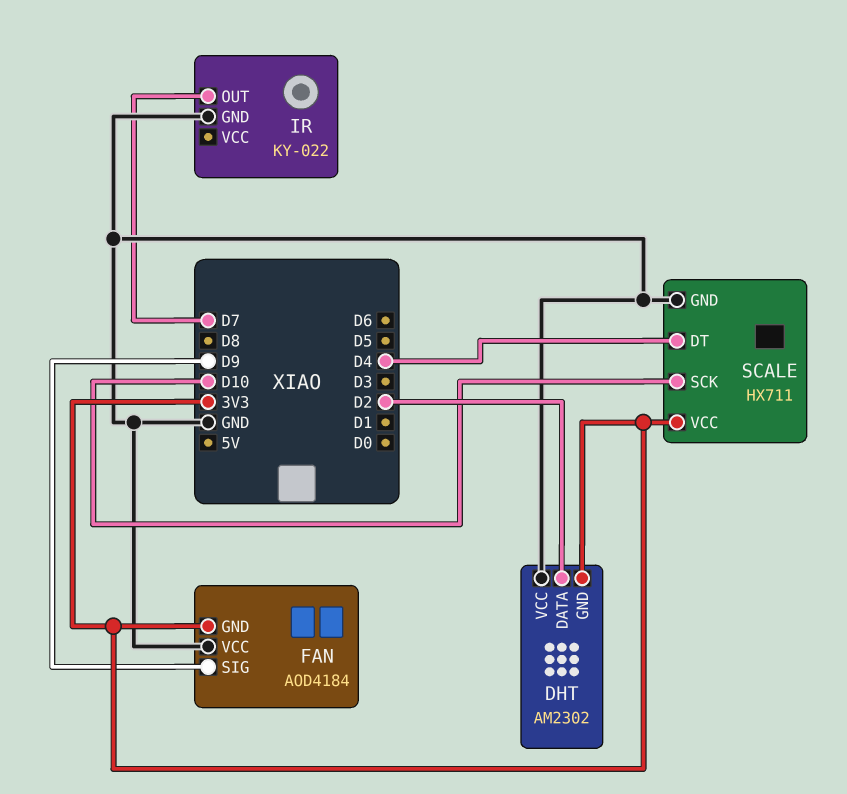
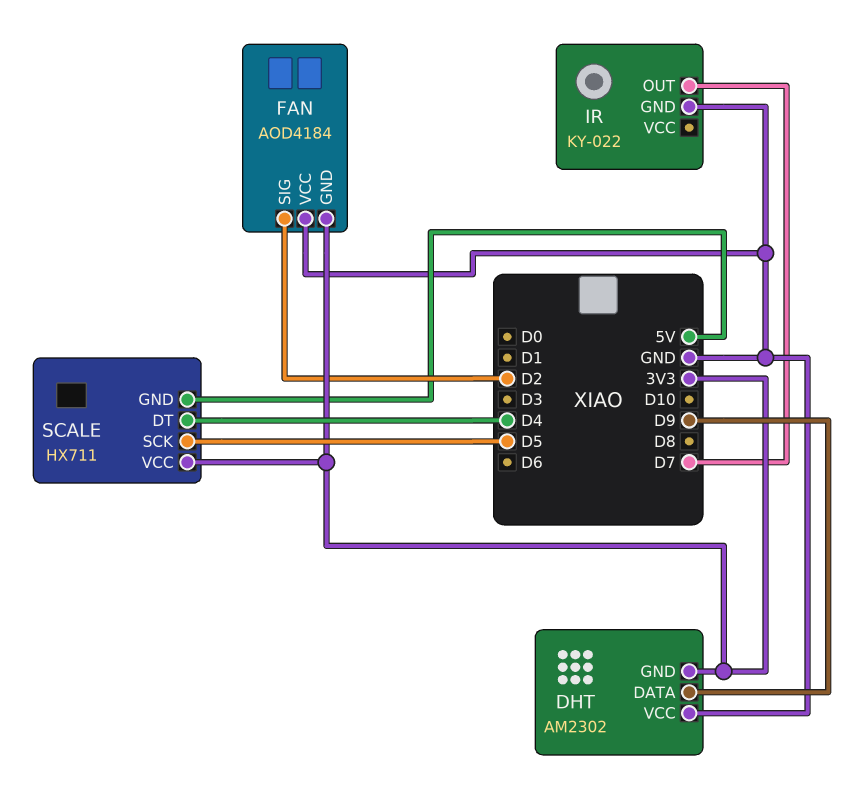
DHT pin DATA: D2 -> D9
FAN pin SIG: D9 -> D2
SCALE pin GND: GND -> 5V
SCALE pin SCK: D10 -> D5

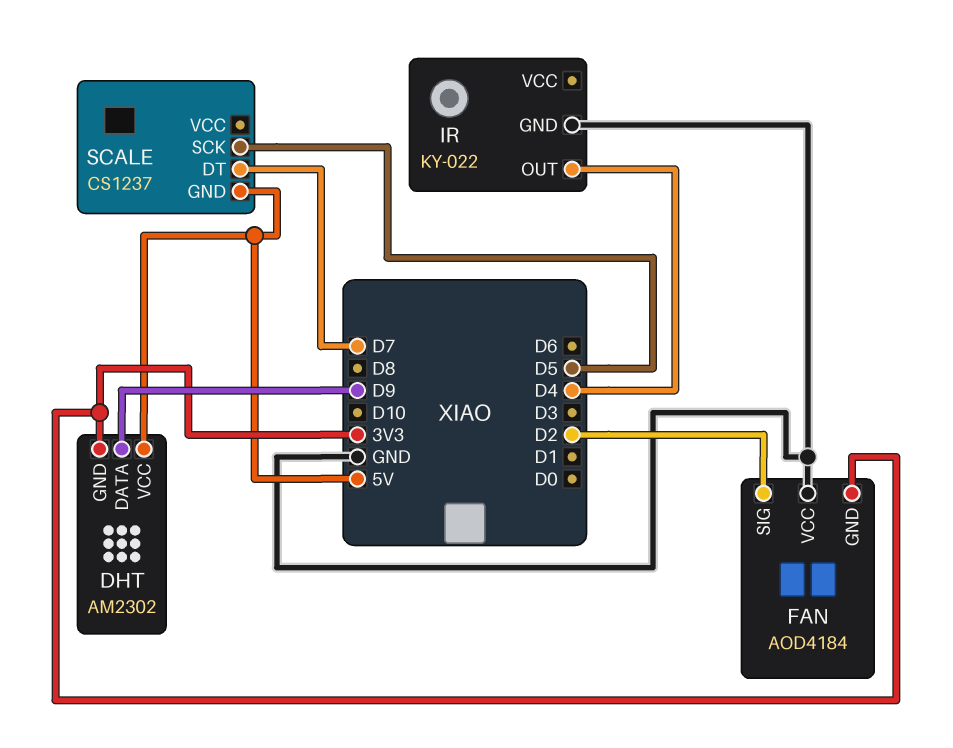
DHT pin VCC: GND -> 5V
IR pin OUT: D7 -> D4
SCALE: HX711 -> CS1237
SCALE pin DT: D4 -> D7
SCALE pin VCC: 3V3 -> none

